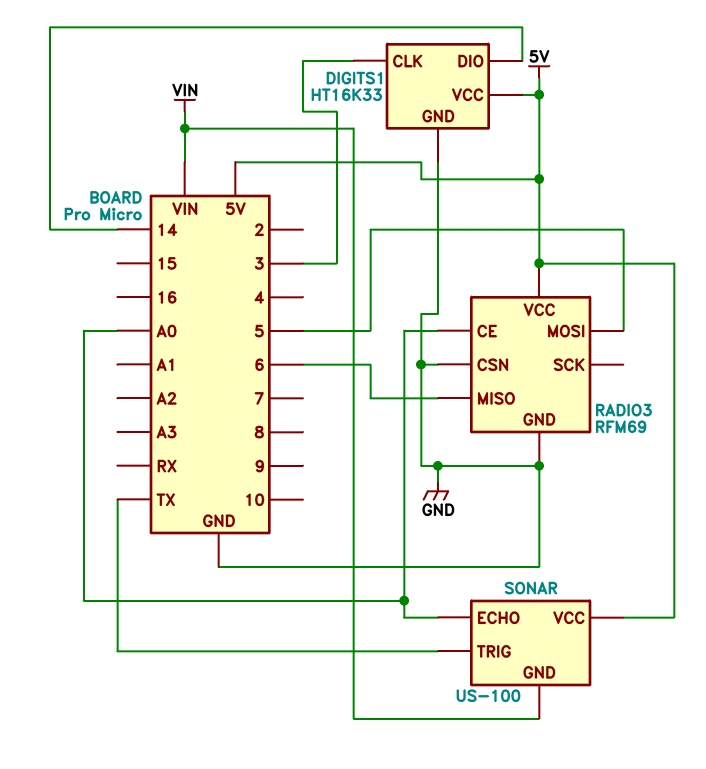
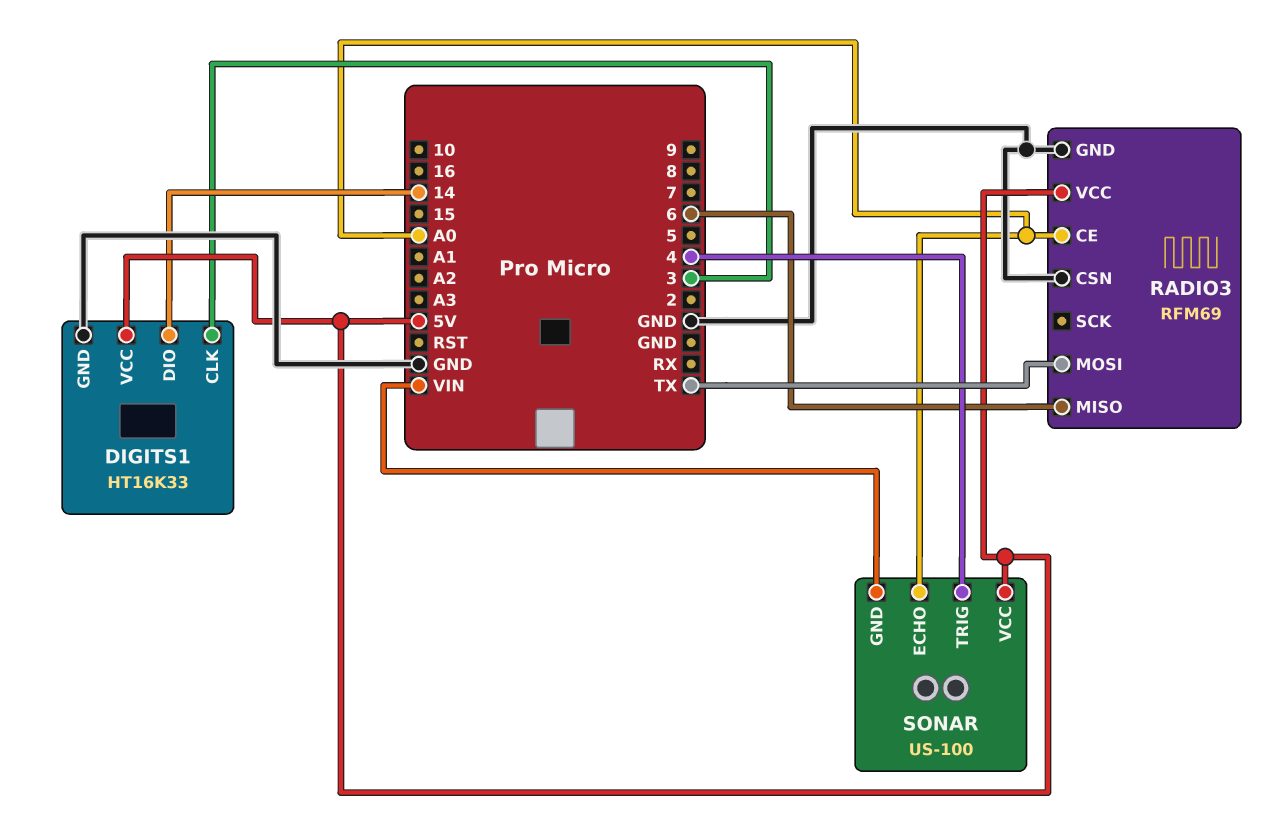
RADIO3 pin MOSI: 5 -> TX
SONAR pin TRIG: TX -> 4

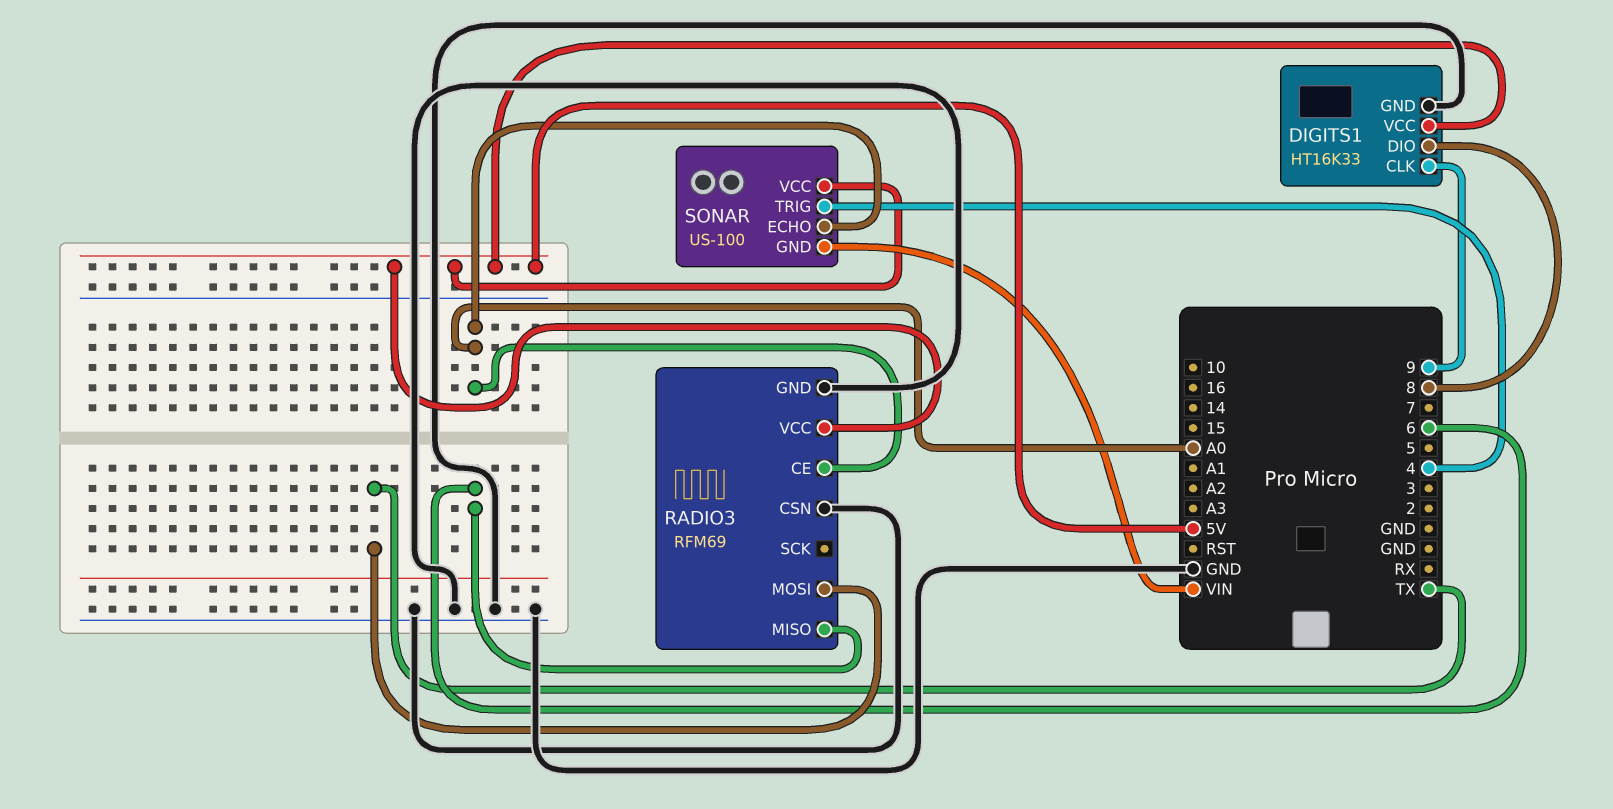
DIGITS1 pin CLK: 3 -> 9
DIGITS1 pin DIO: 14 -> 8

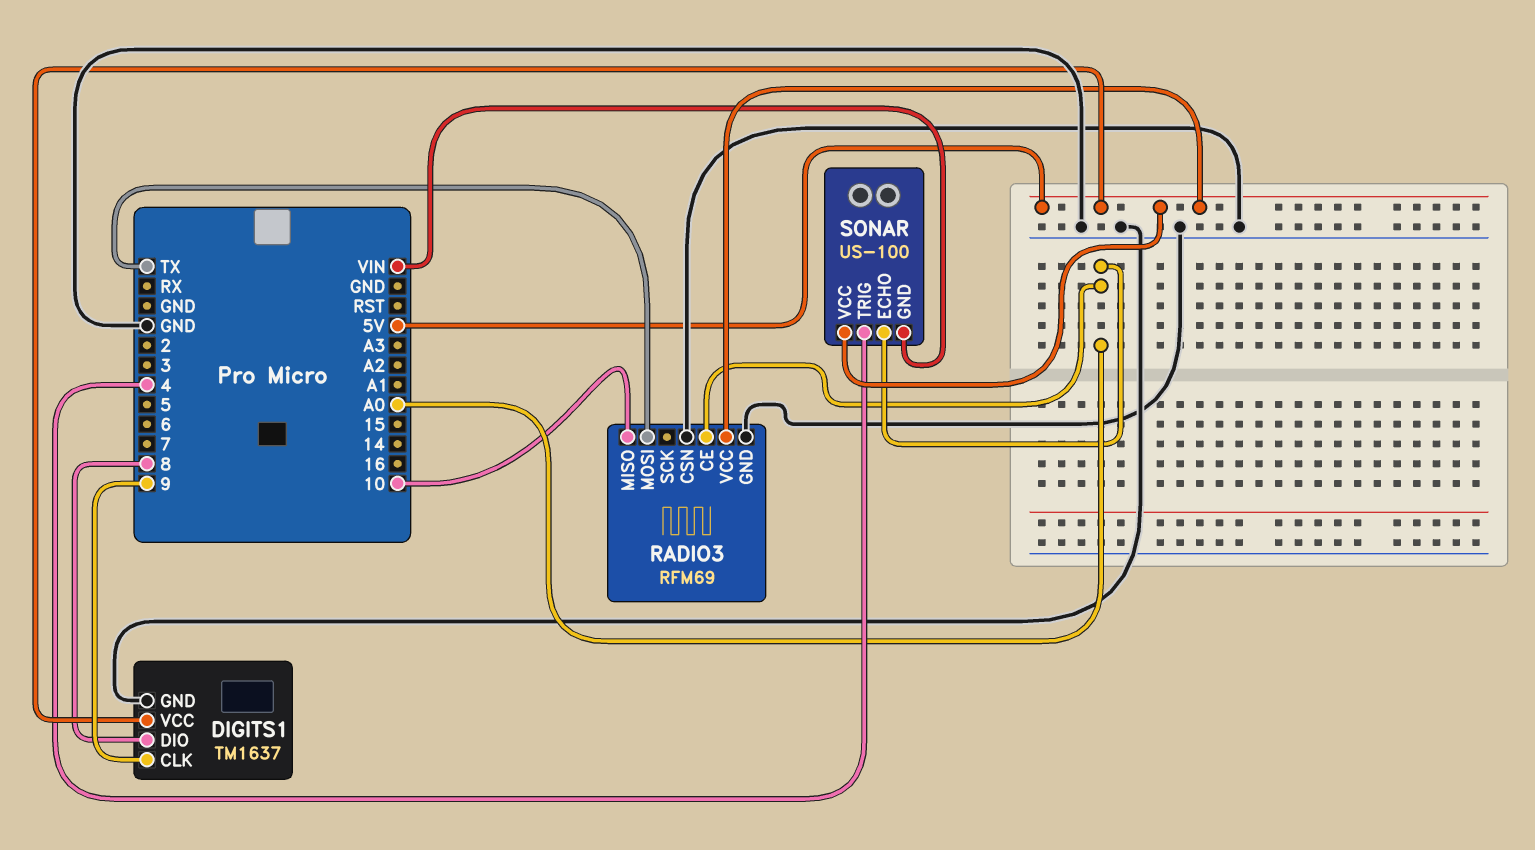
DIGITS1: HT16K33 -> TM1637
RADIO3 pin MISO: 6 -> 10

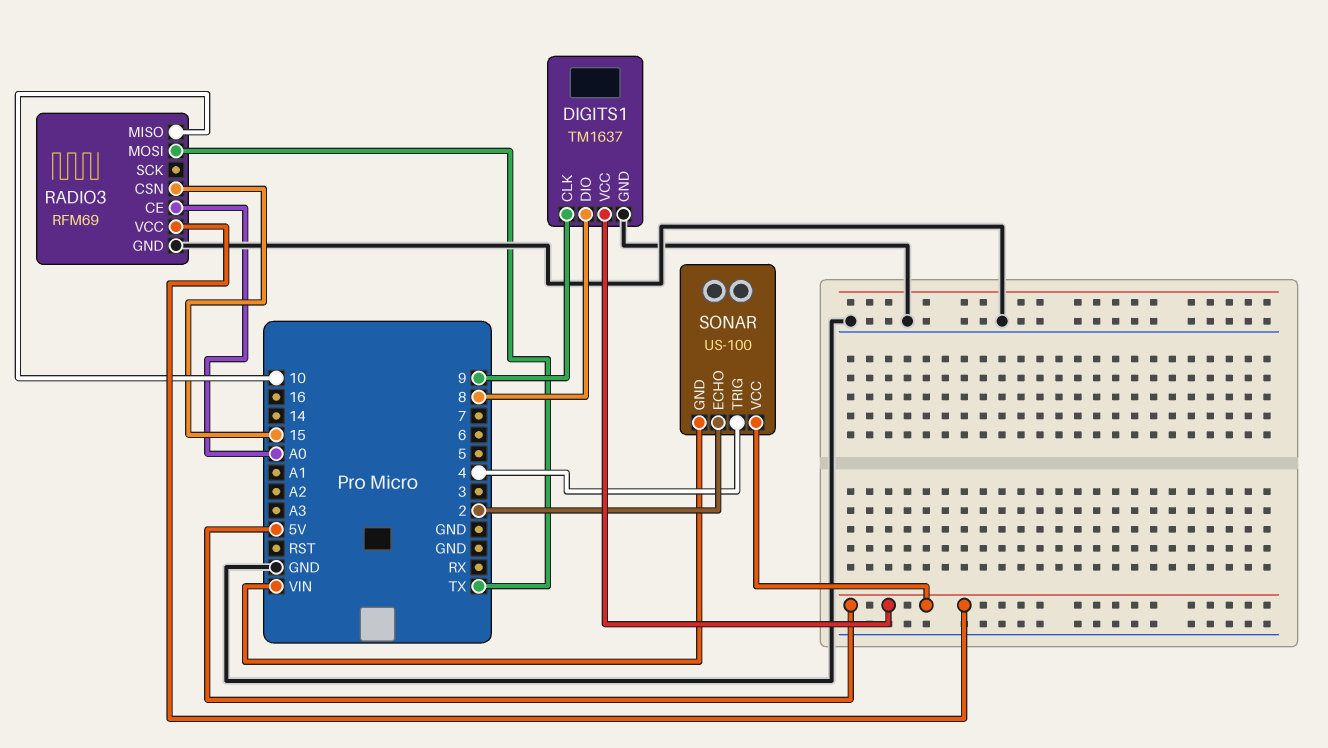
RADIO3 pin CSN: GND -> 15
SONAR pin ECHO: A0 -> 2

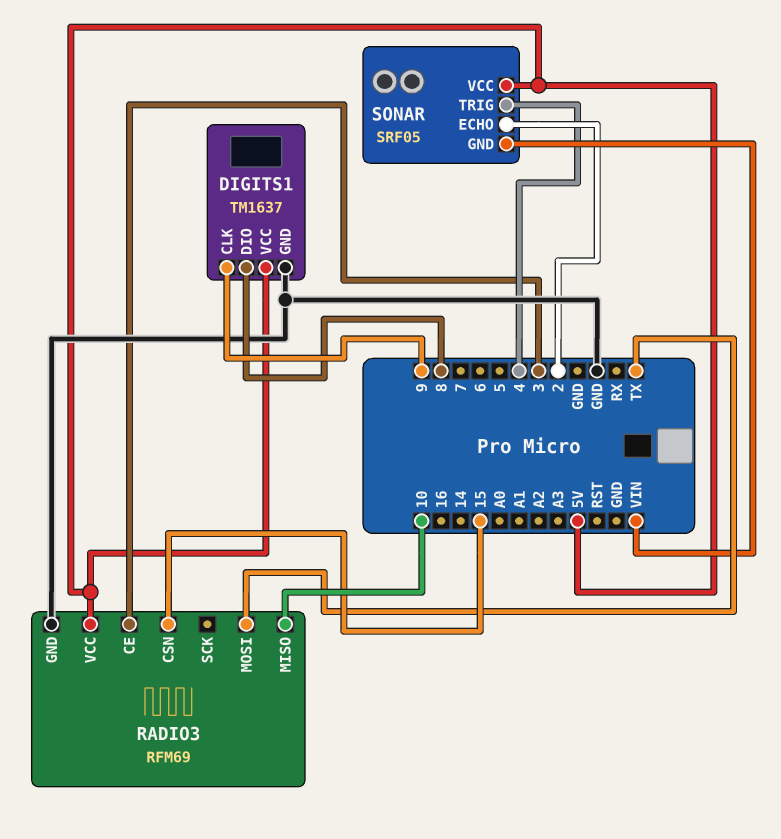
RADIO3 pin CE: A0 -> 3
SONAR: US-100 -> SRF05

